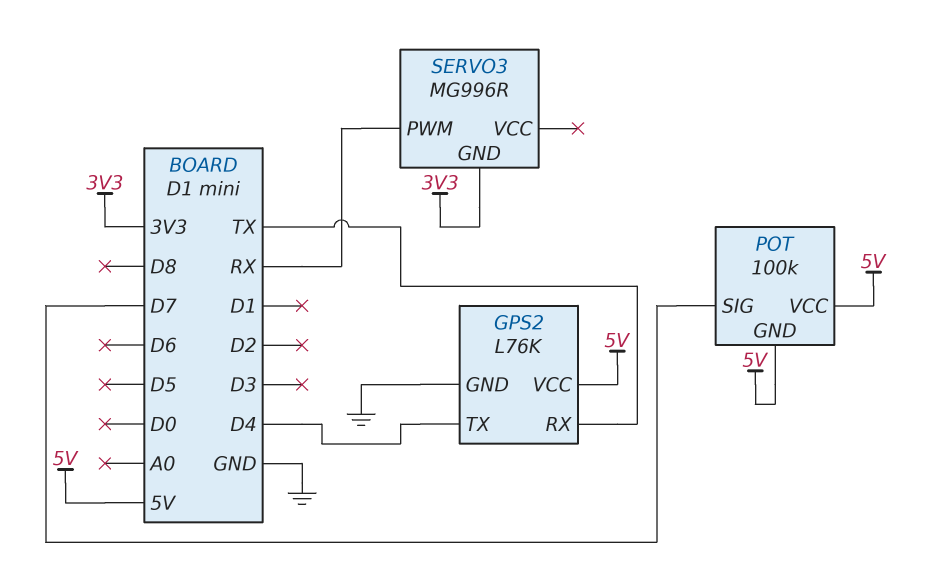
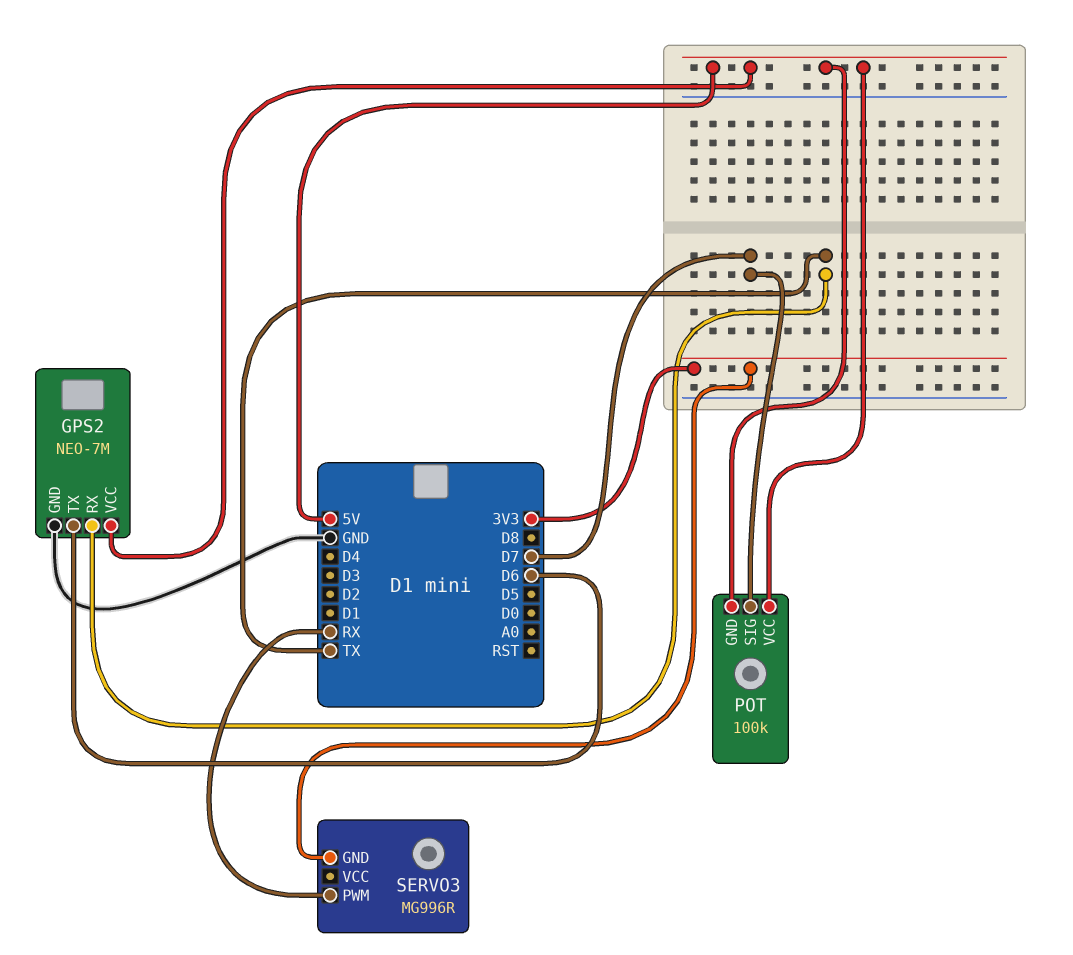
GPS2: L76K -> NEO-7M
GPS2 pin TX: D4 -> D6

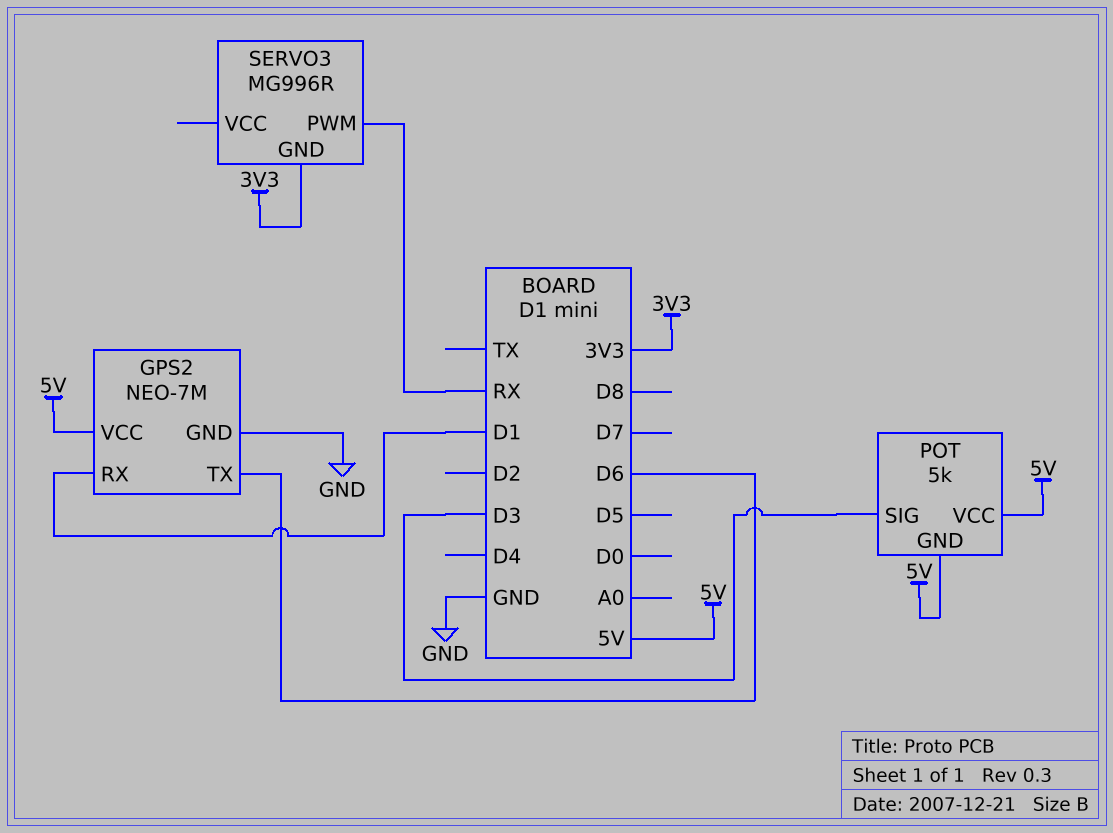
GPS2 pin RX: TX -> D1
POT: 100k -> 5k
POT pin SIG: D7 -> D3

